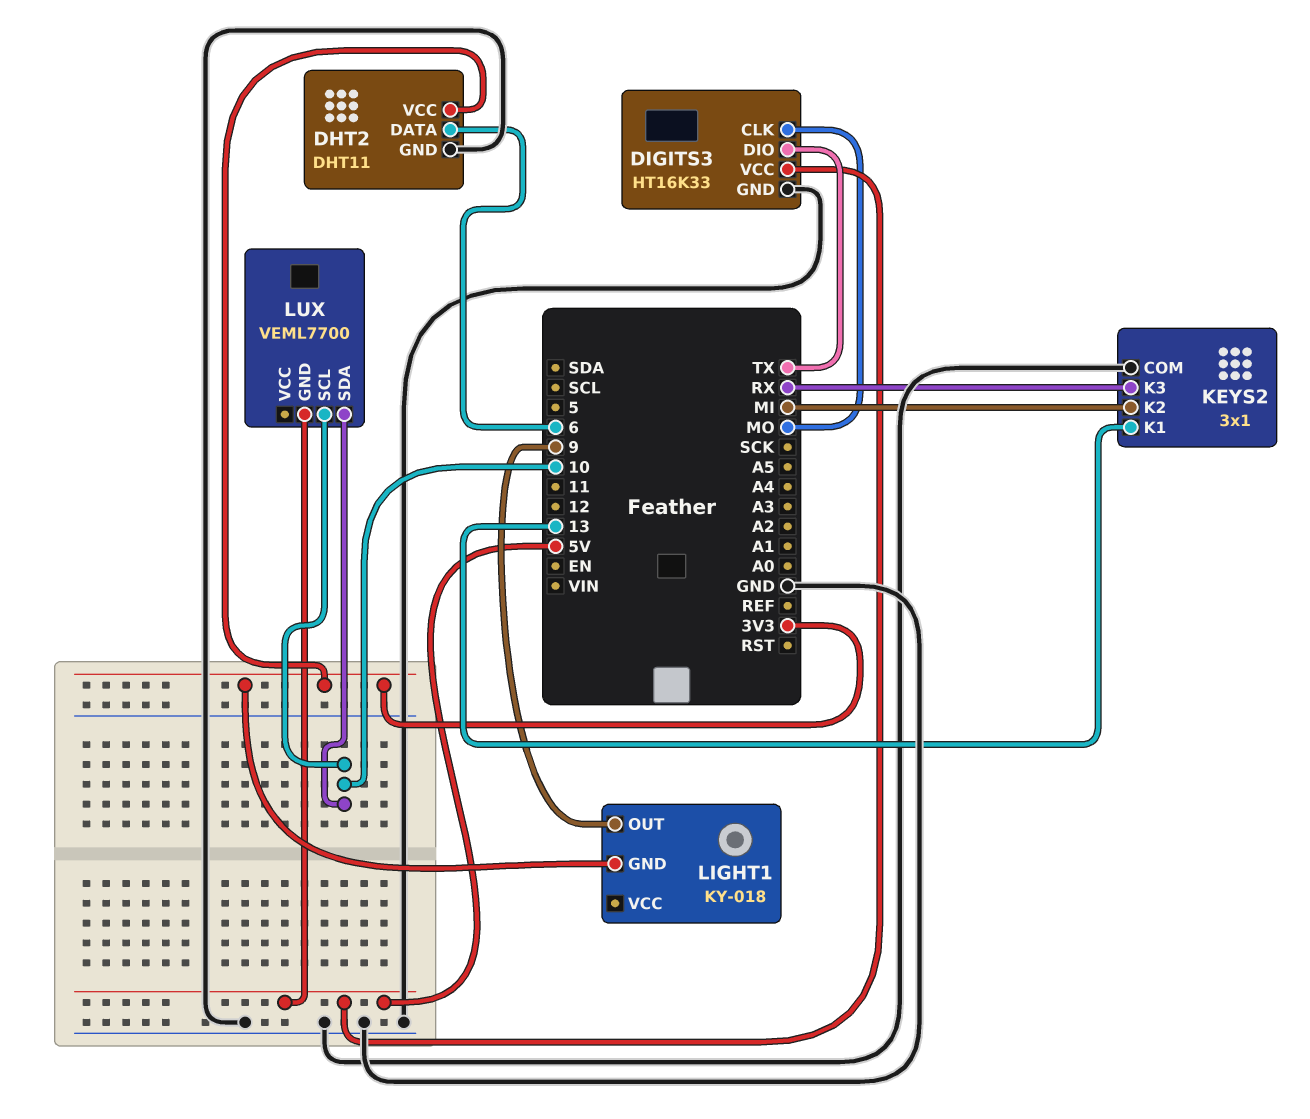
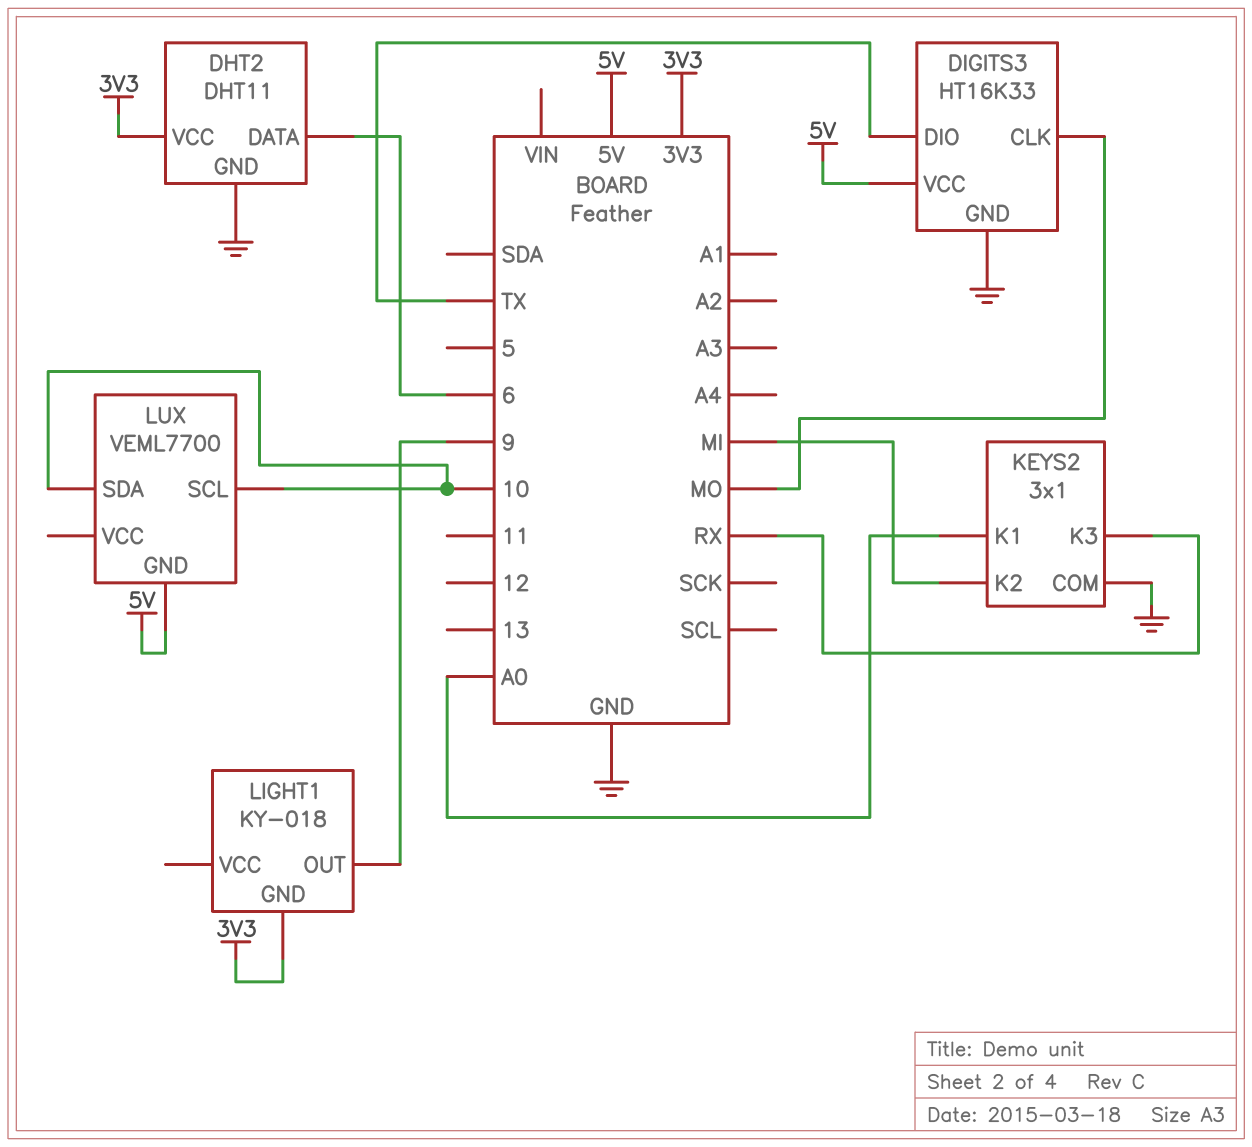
KEYS2 pin K1: 13 -> A0

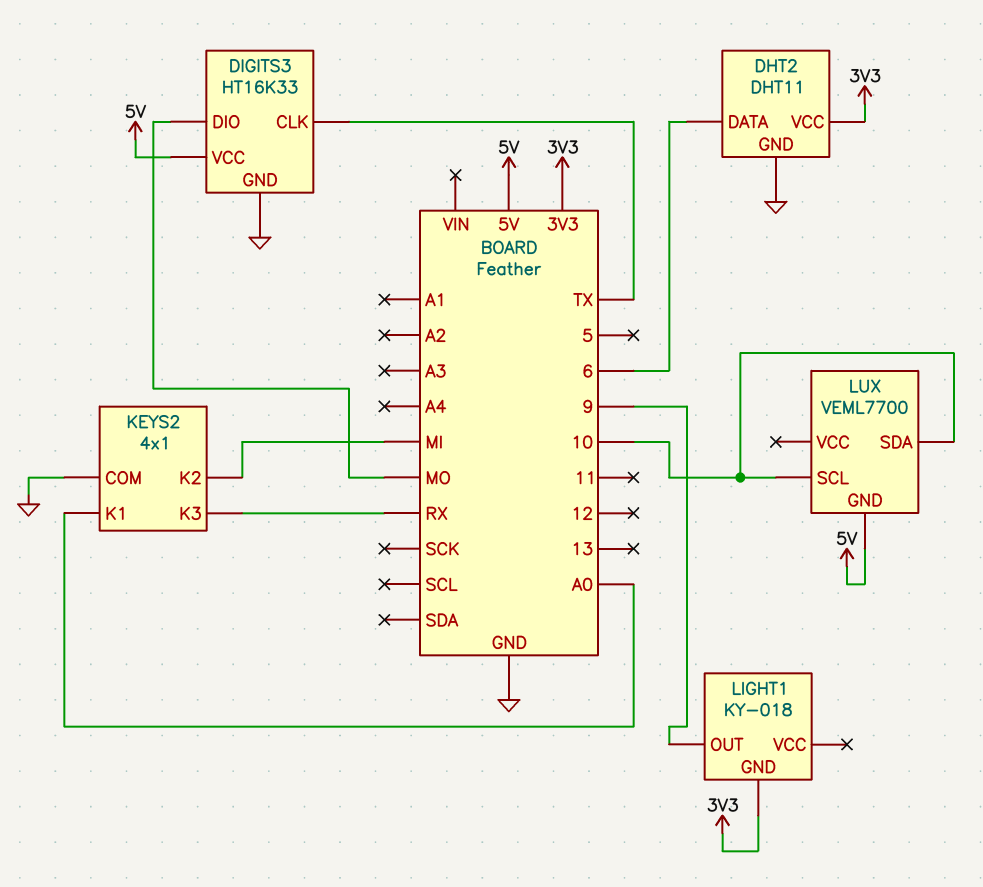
DIGITS3 pin CLK: MO -> TX
DIGITS3 pin DIO: TX -> MO
KEYS2: 3x1 -> 4x1

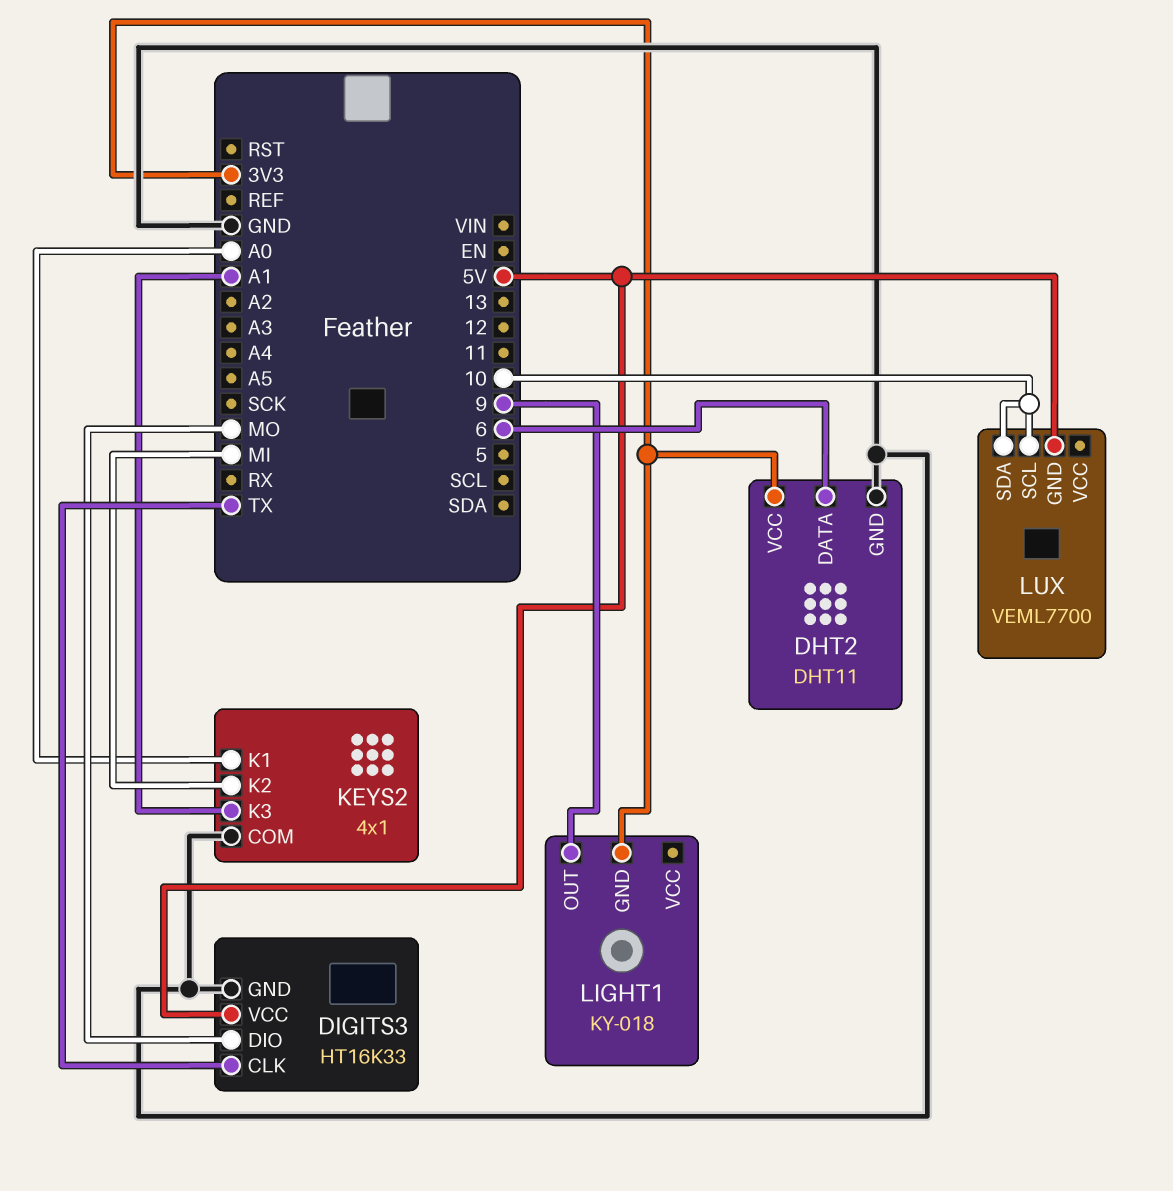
KEYS2 pin K3: RX -> A1

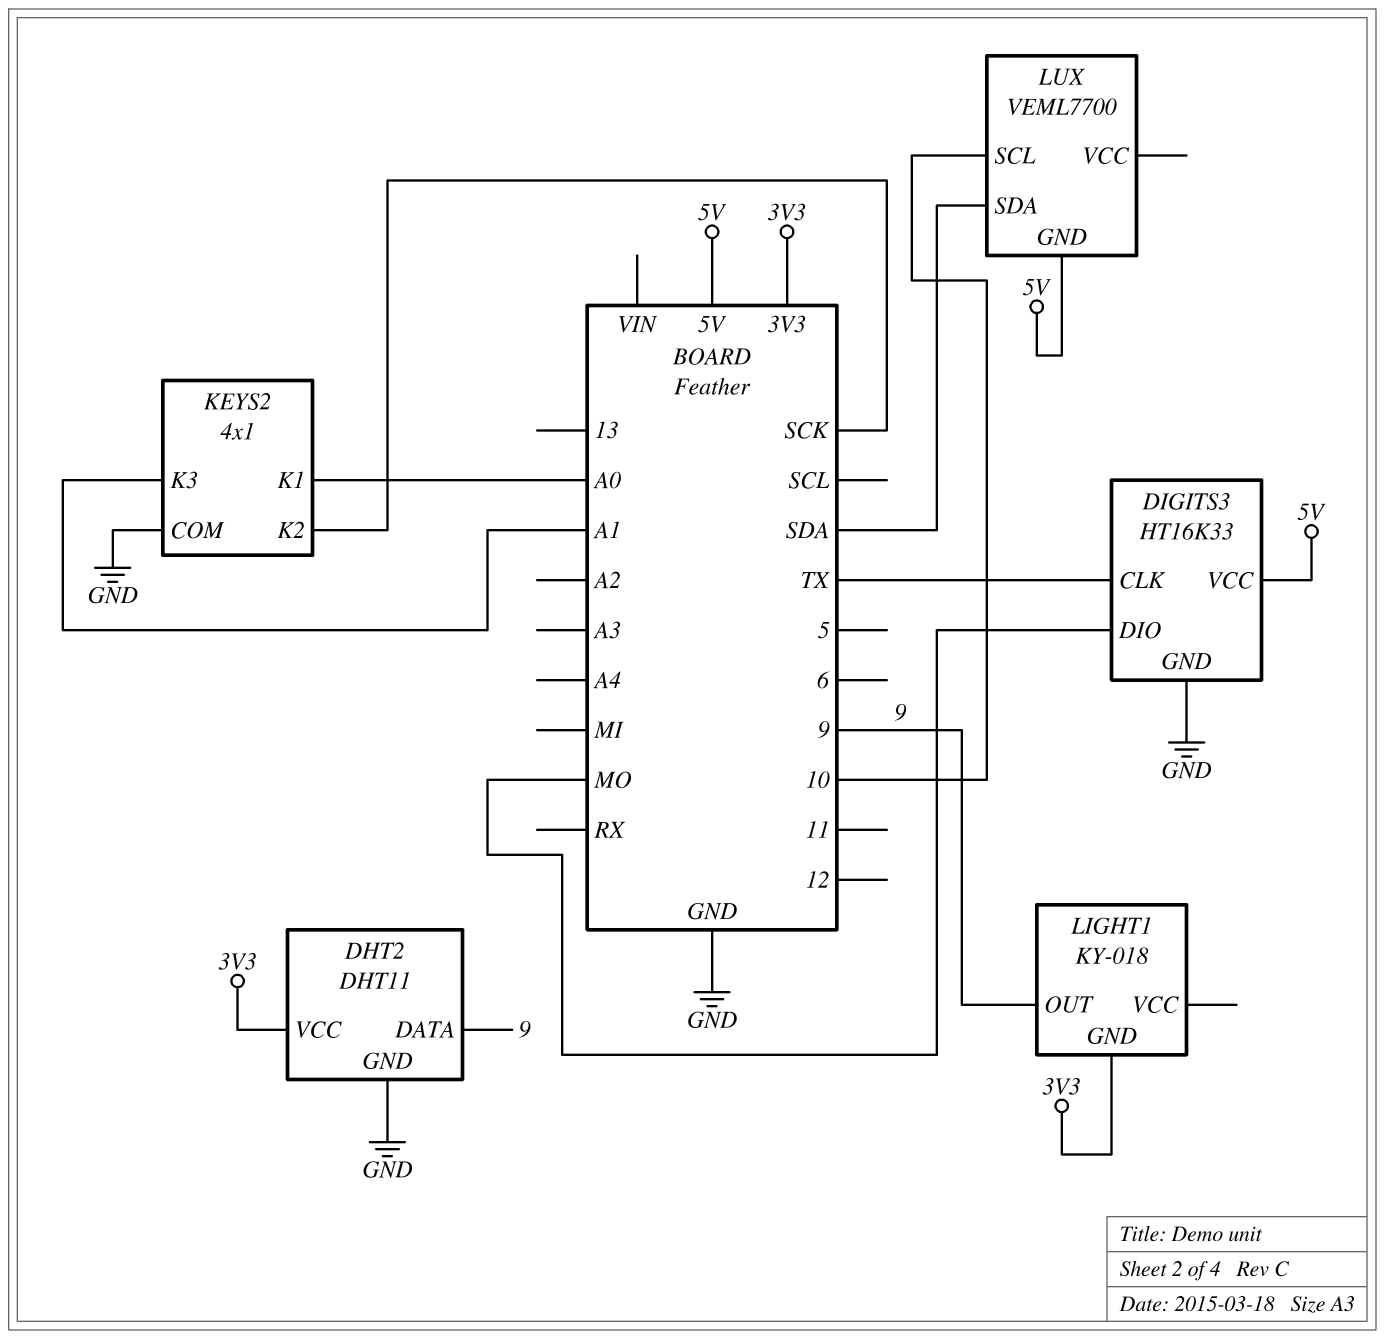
DHT2 pin DATA: 6 -> 9
KEYS2 pin K2: MI -> SCK
LUX pin SDA: 10 -> SDA

